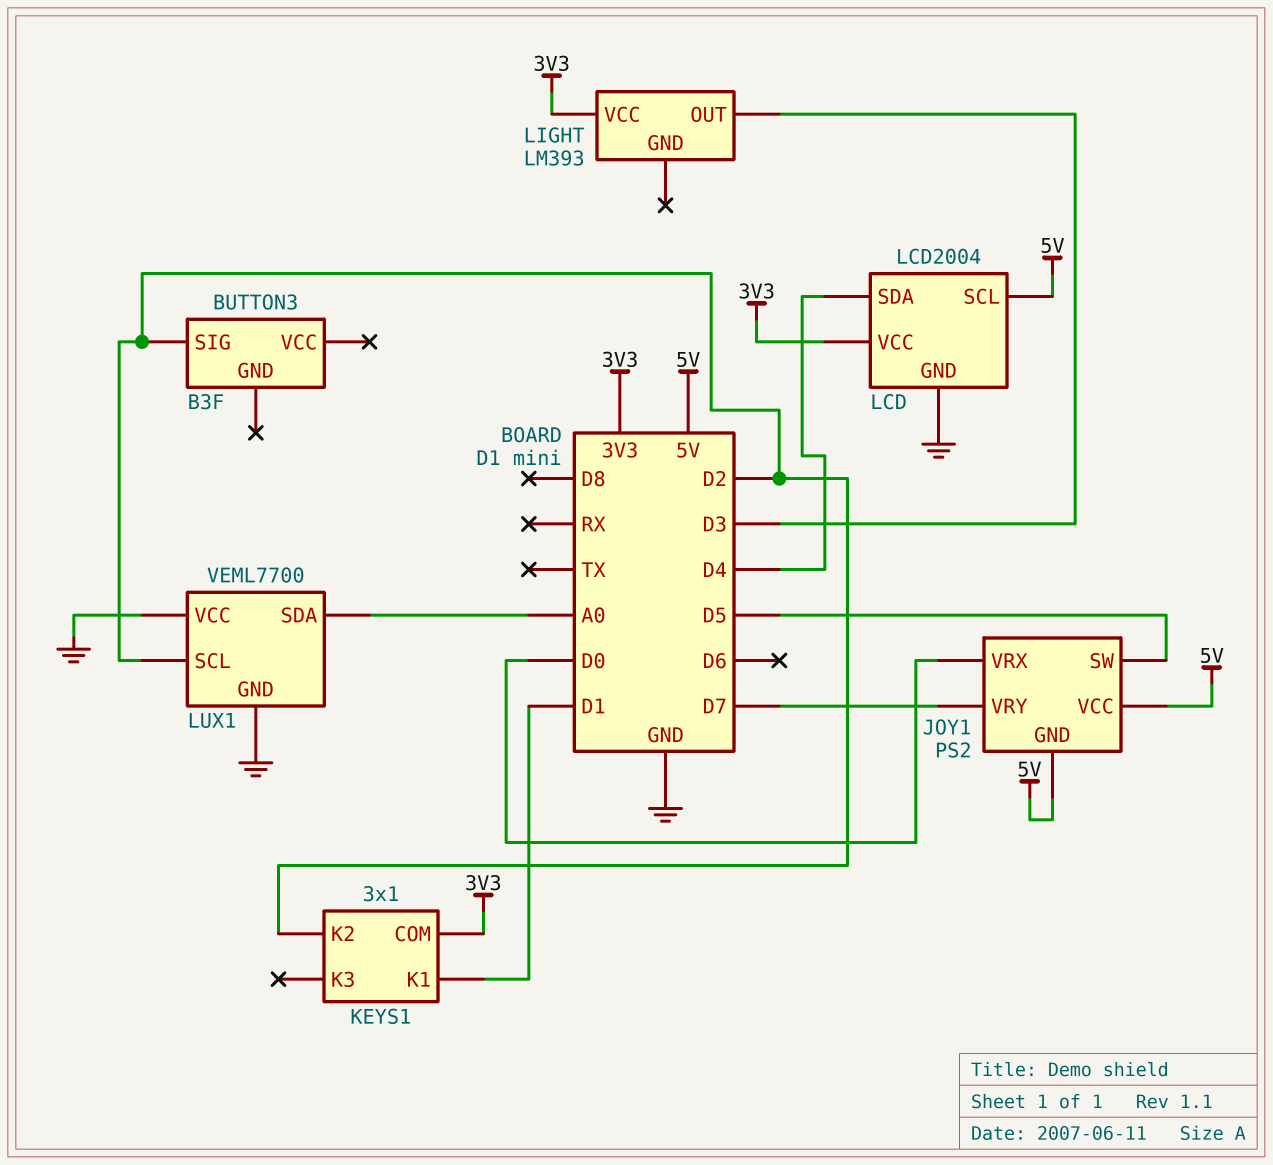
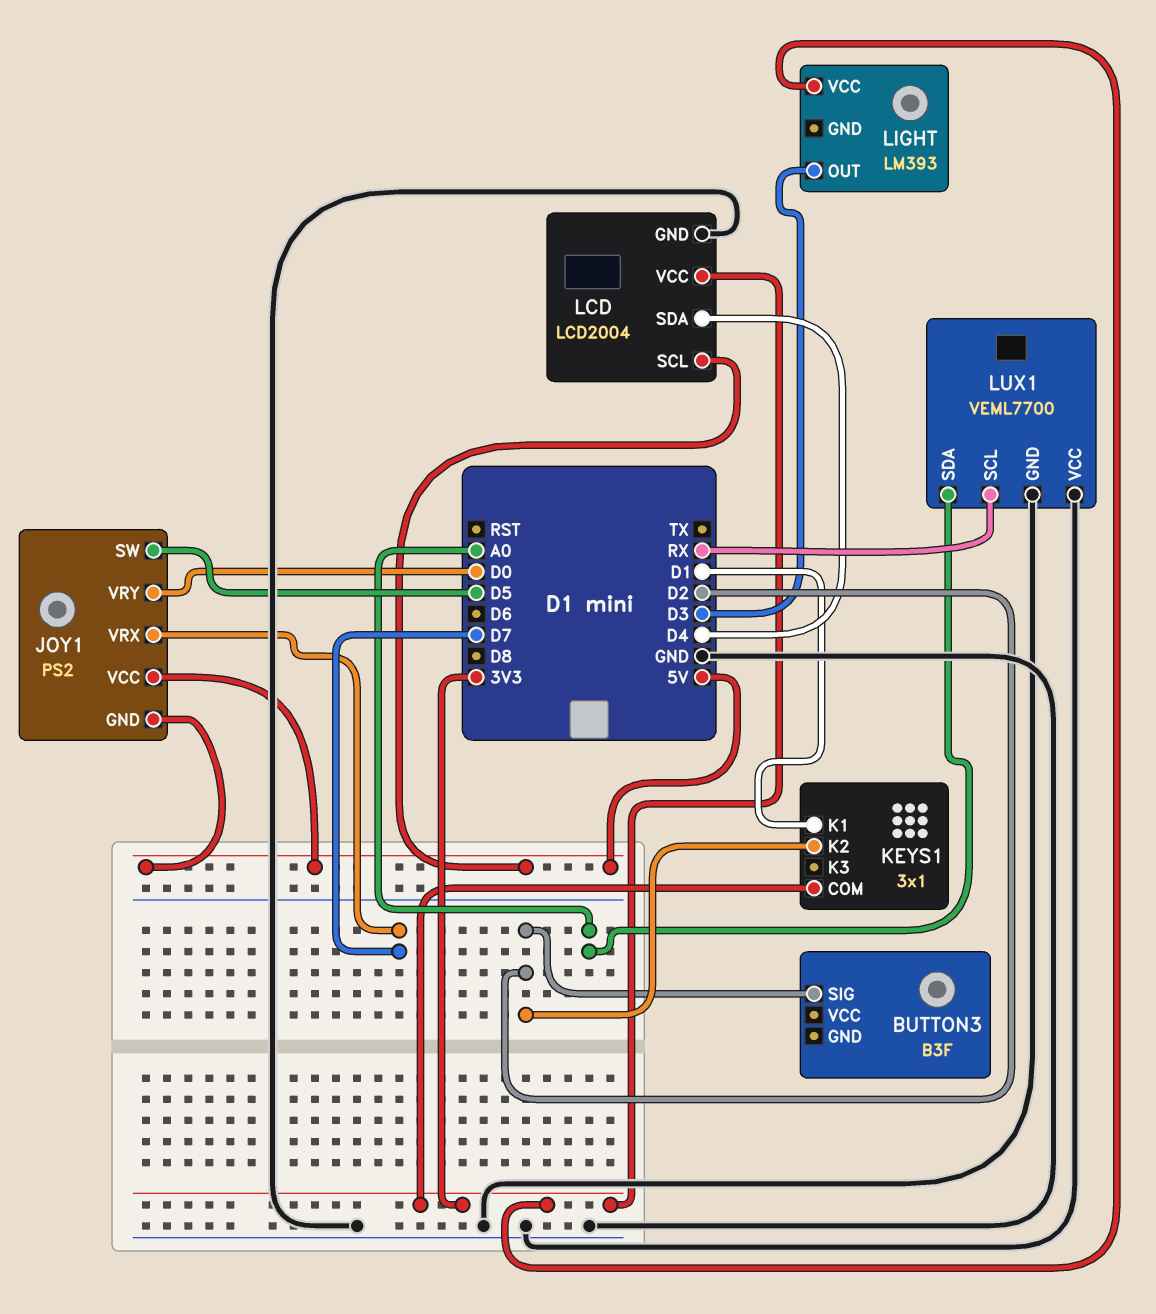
JOY1 pin VRX: D0 -> D7
JOY1 pin VRY: D7 -> D0
LUX1 pin SCL: D2 -> RX

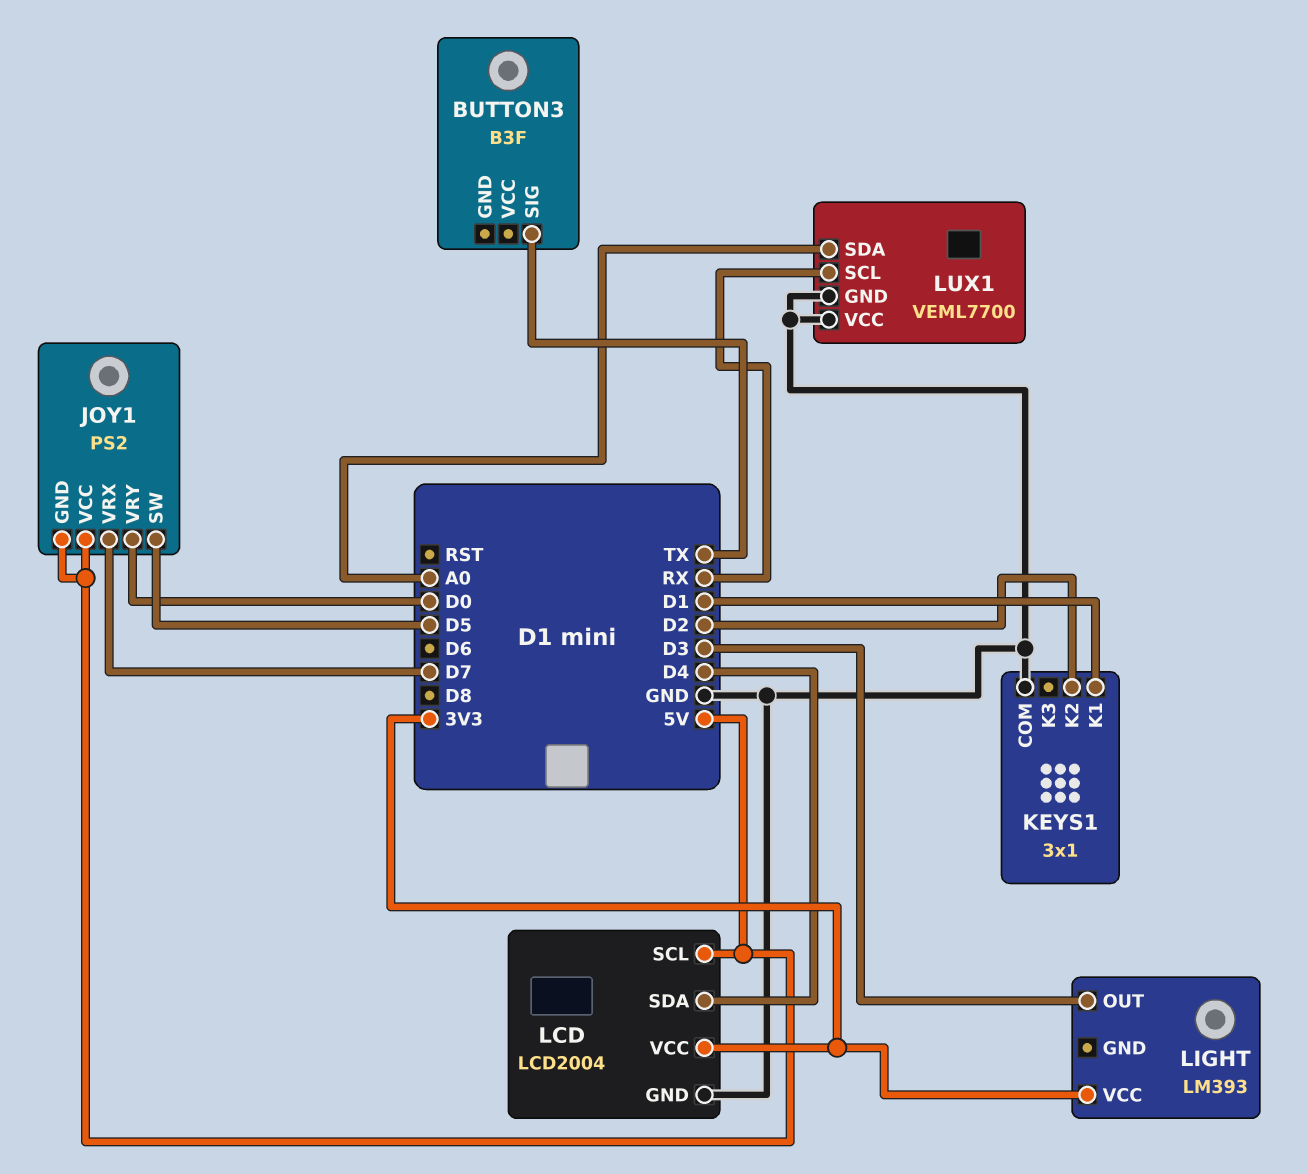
BUTTON3 pin SIG: D2 -> TX
KEYS1 pin COM: 3V3 -> GND

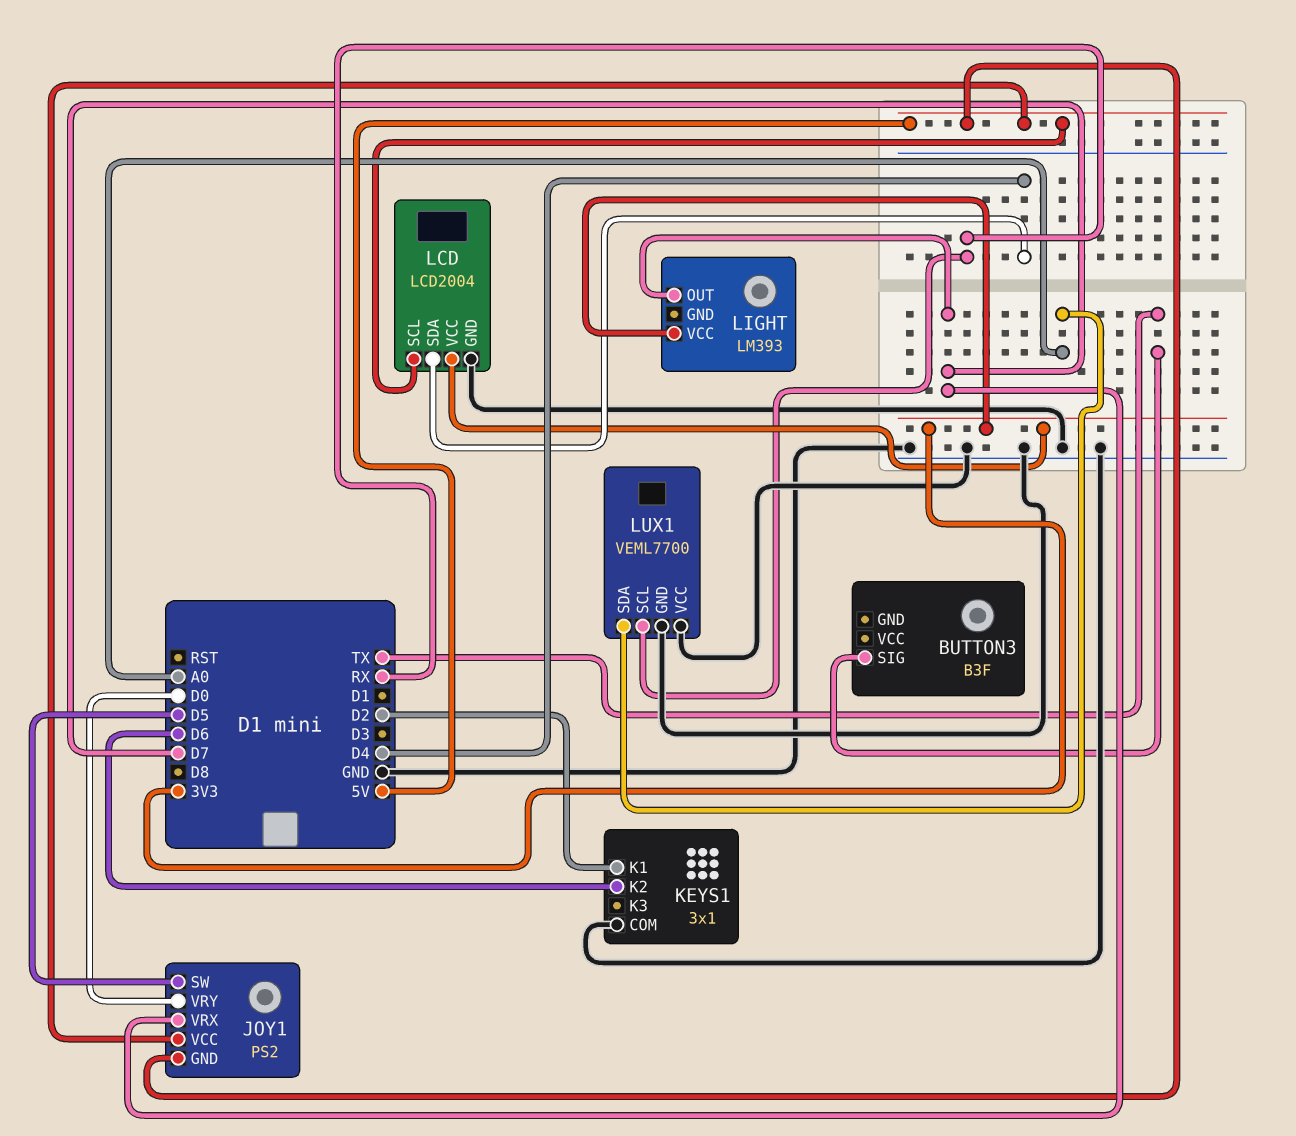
KEYS1 pin K1: D1 -> D2
KEYS1 pin K2: D2 -> D6
LIGHT pin OUT: D3 -> D7

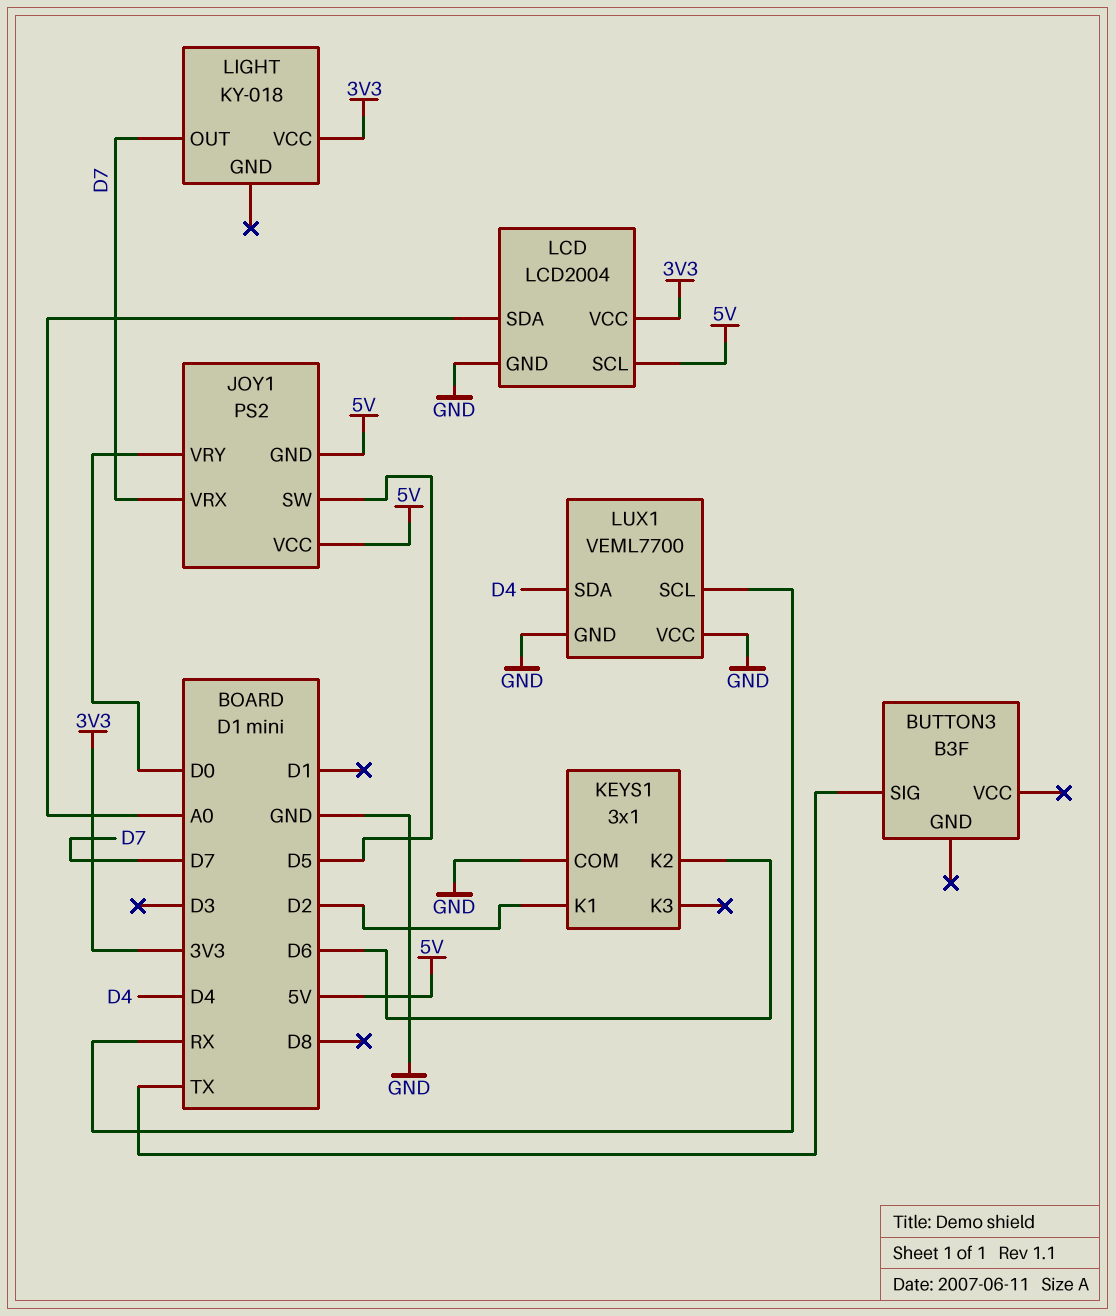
LCD pin SDA: D4 -> A0
LIGHT: LM393 -> KY-018
LUX1 pin SDA: A0 -> D4

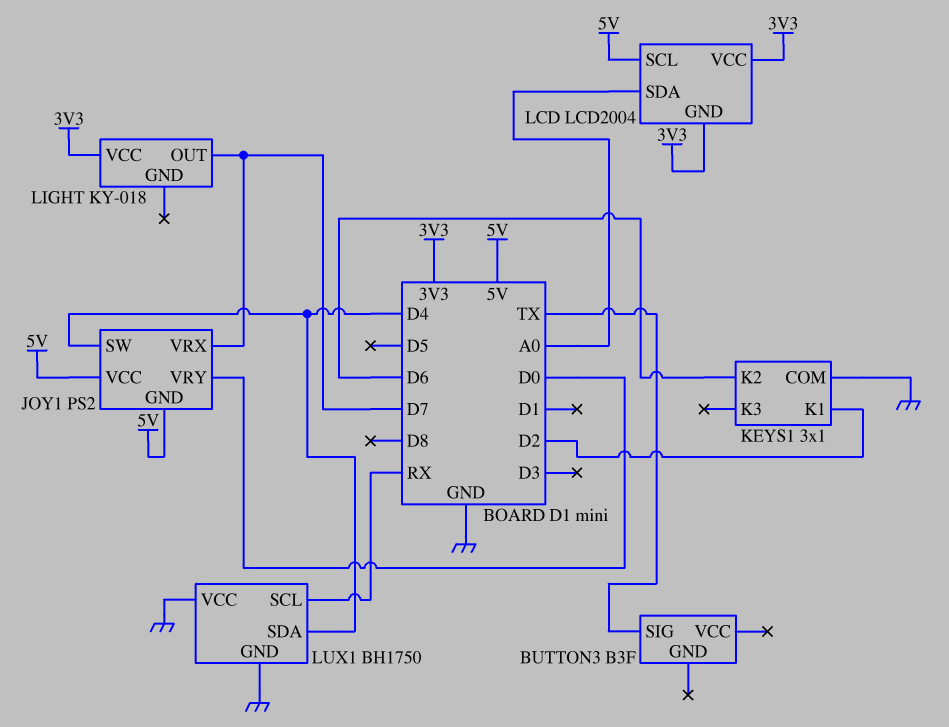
JOY1 pin SW: D5 -> D4
LCD pin GND: GND -> 3V3
LUX1: VEML7700 -> BH1750

